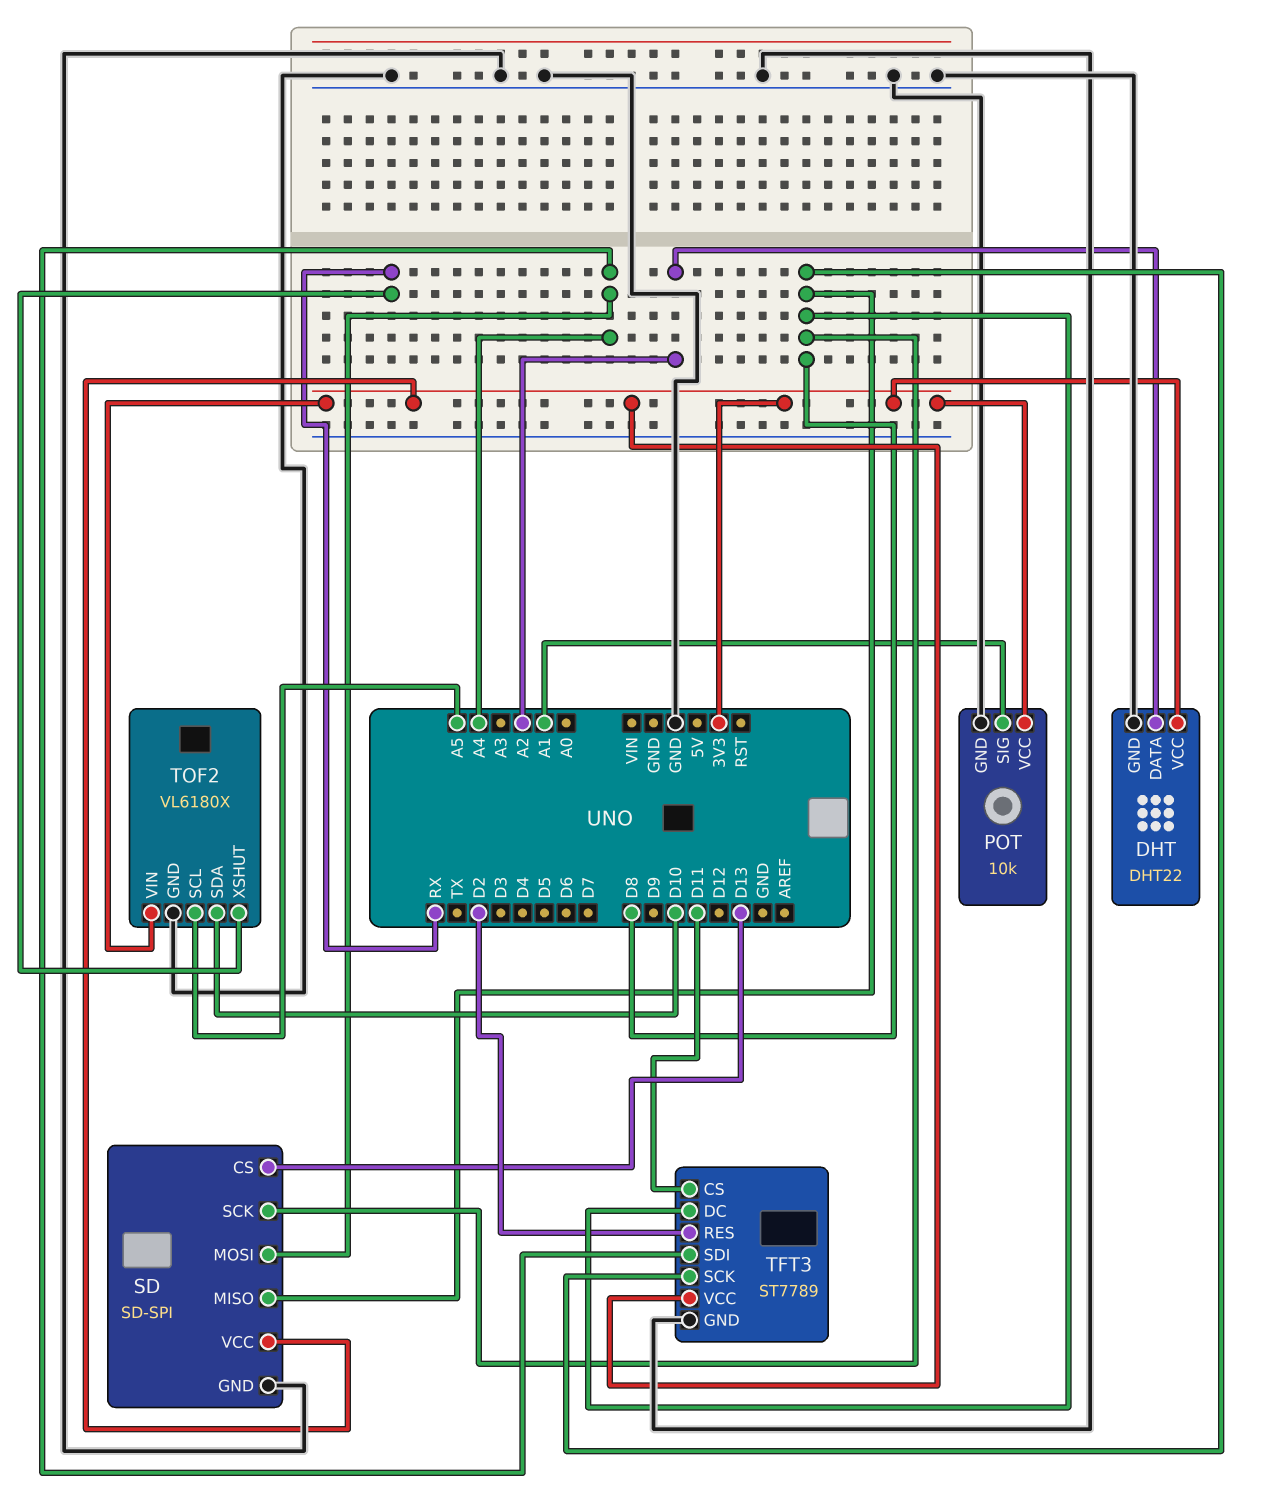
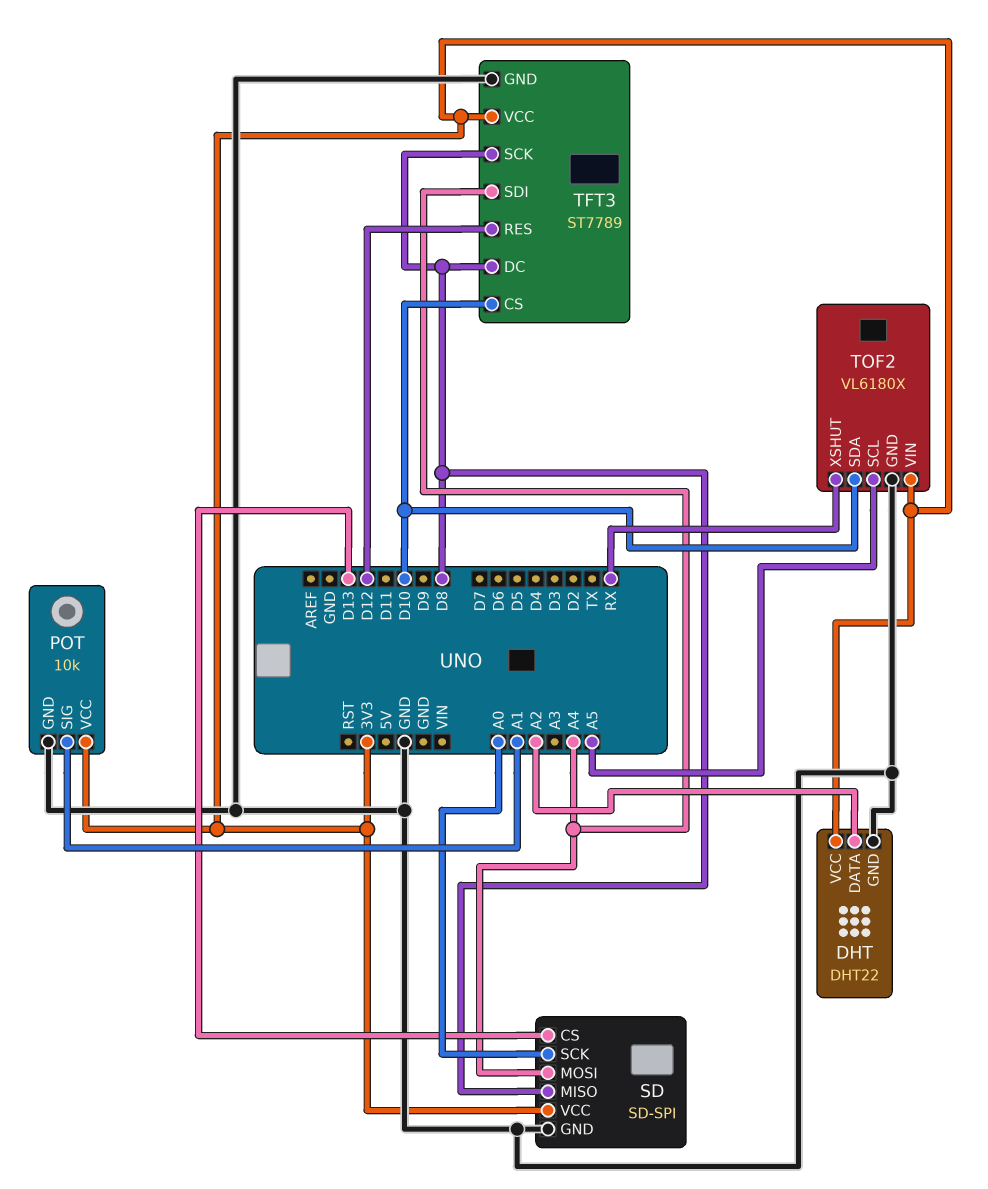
SD pin SCK: D8 -> A0
TFT3 pin CS: D11 -> D10
TFT3 pin RES: D2 -> D12

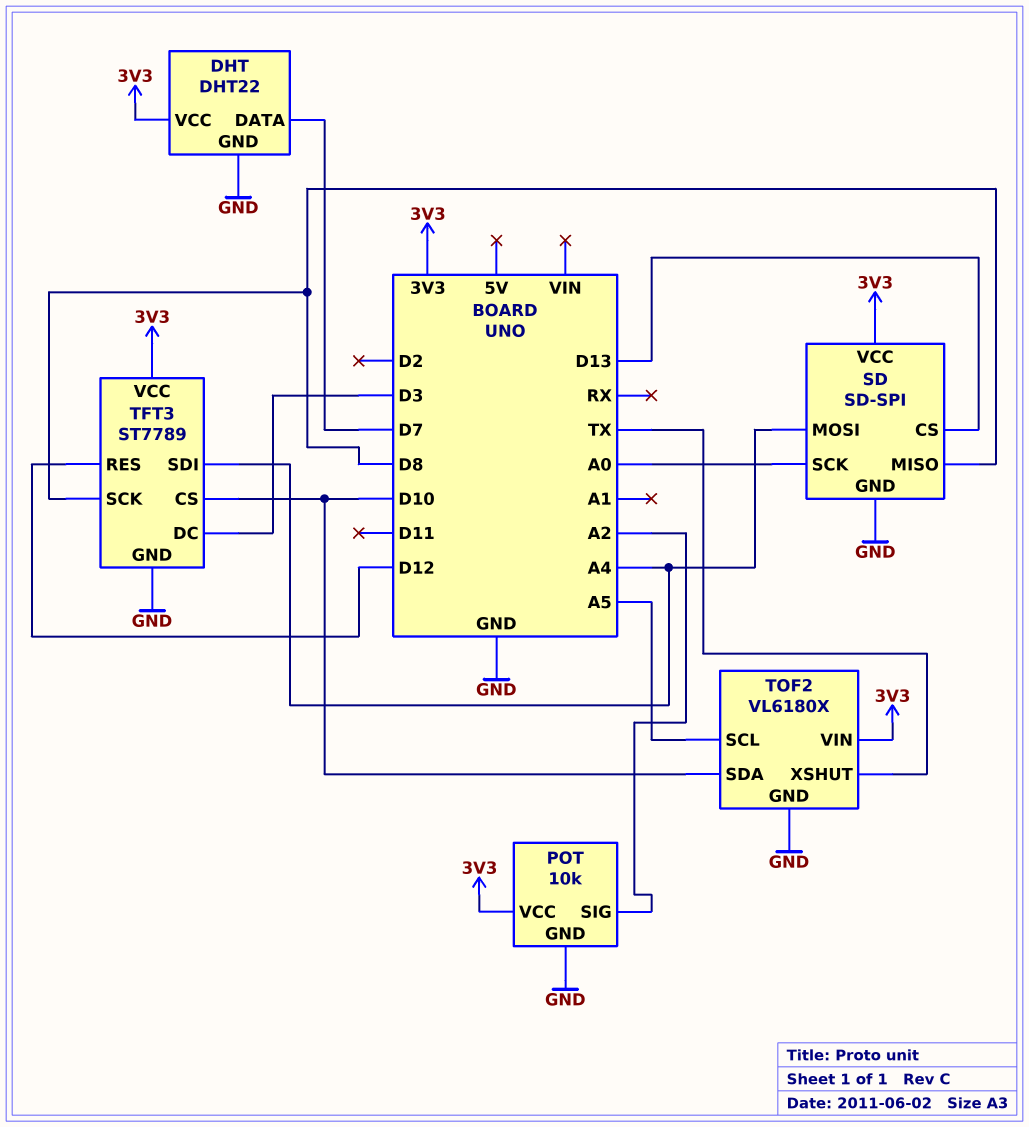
DHT pin DATA: A2 -> D7
POT pin SIG: A1 -> A2
TFT3 pin DC: D8 -> D3
TOF2 pin XSHUT: RX -> TX

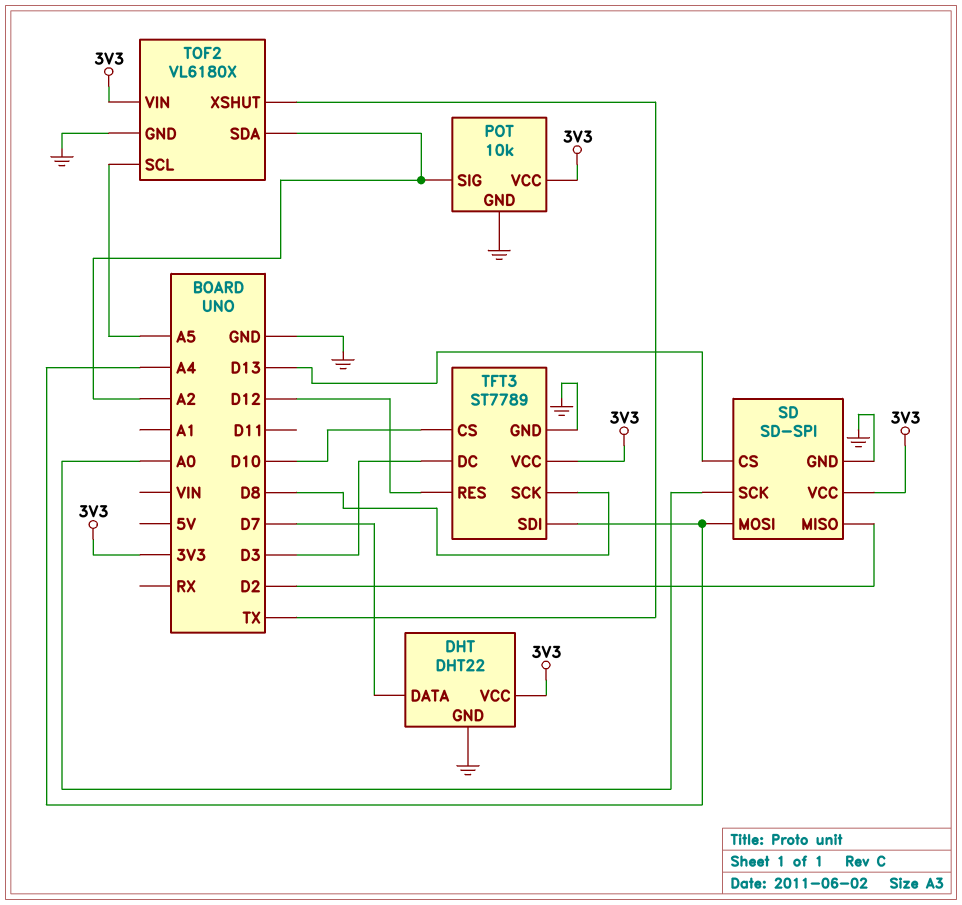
SD pin MISO: D8 -> D2
TOF2 pin SDA: D10 -> A2

